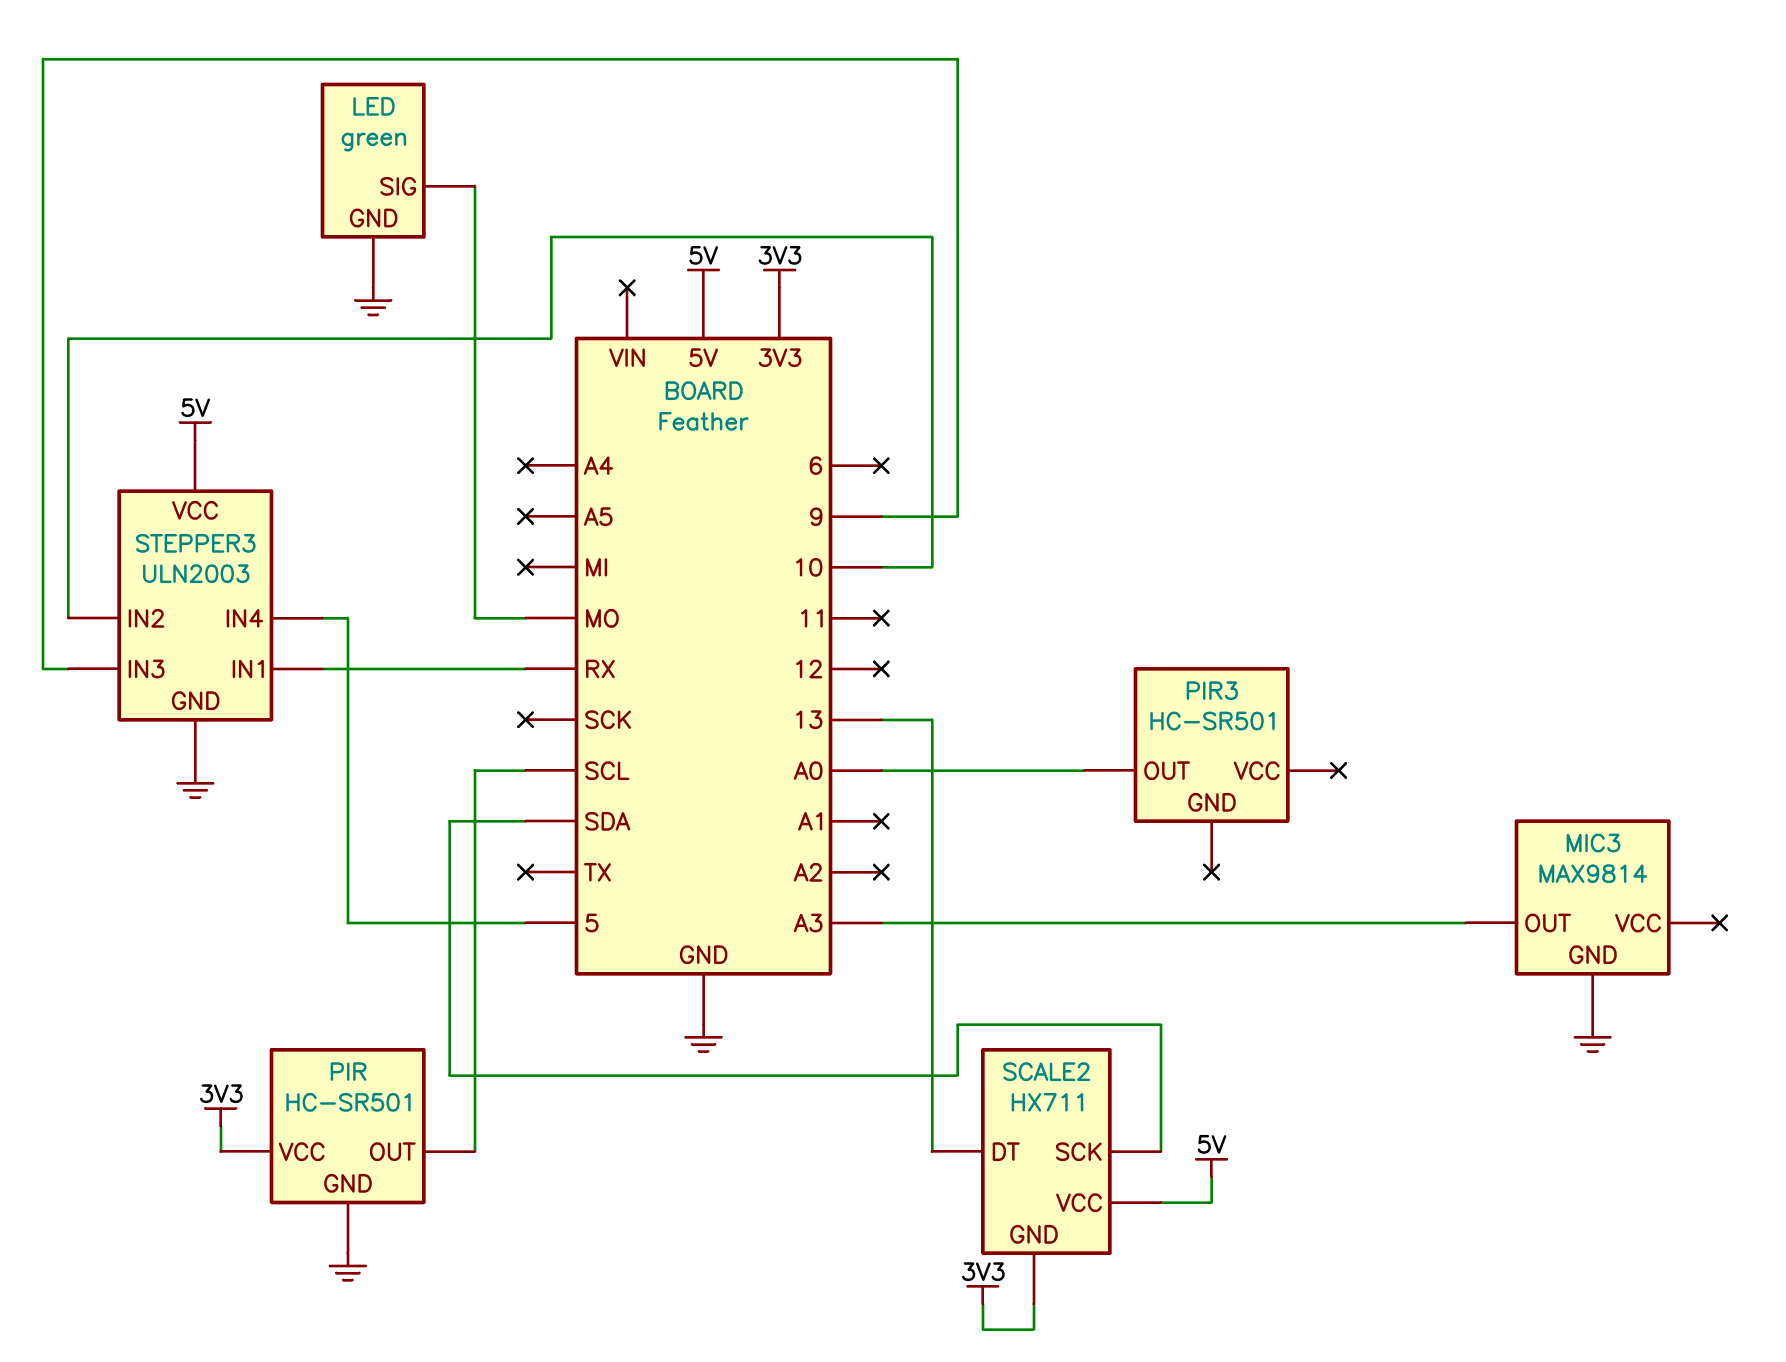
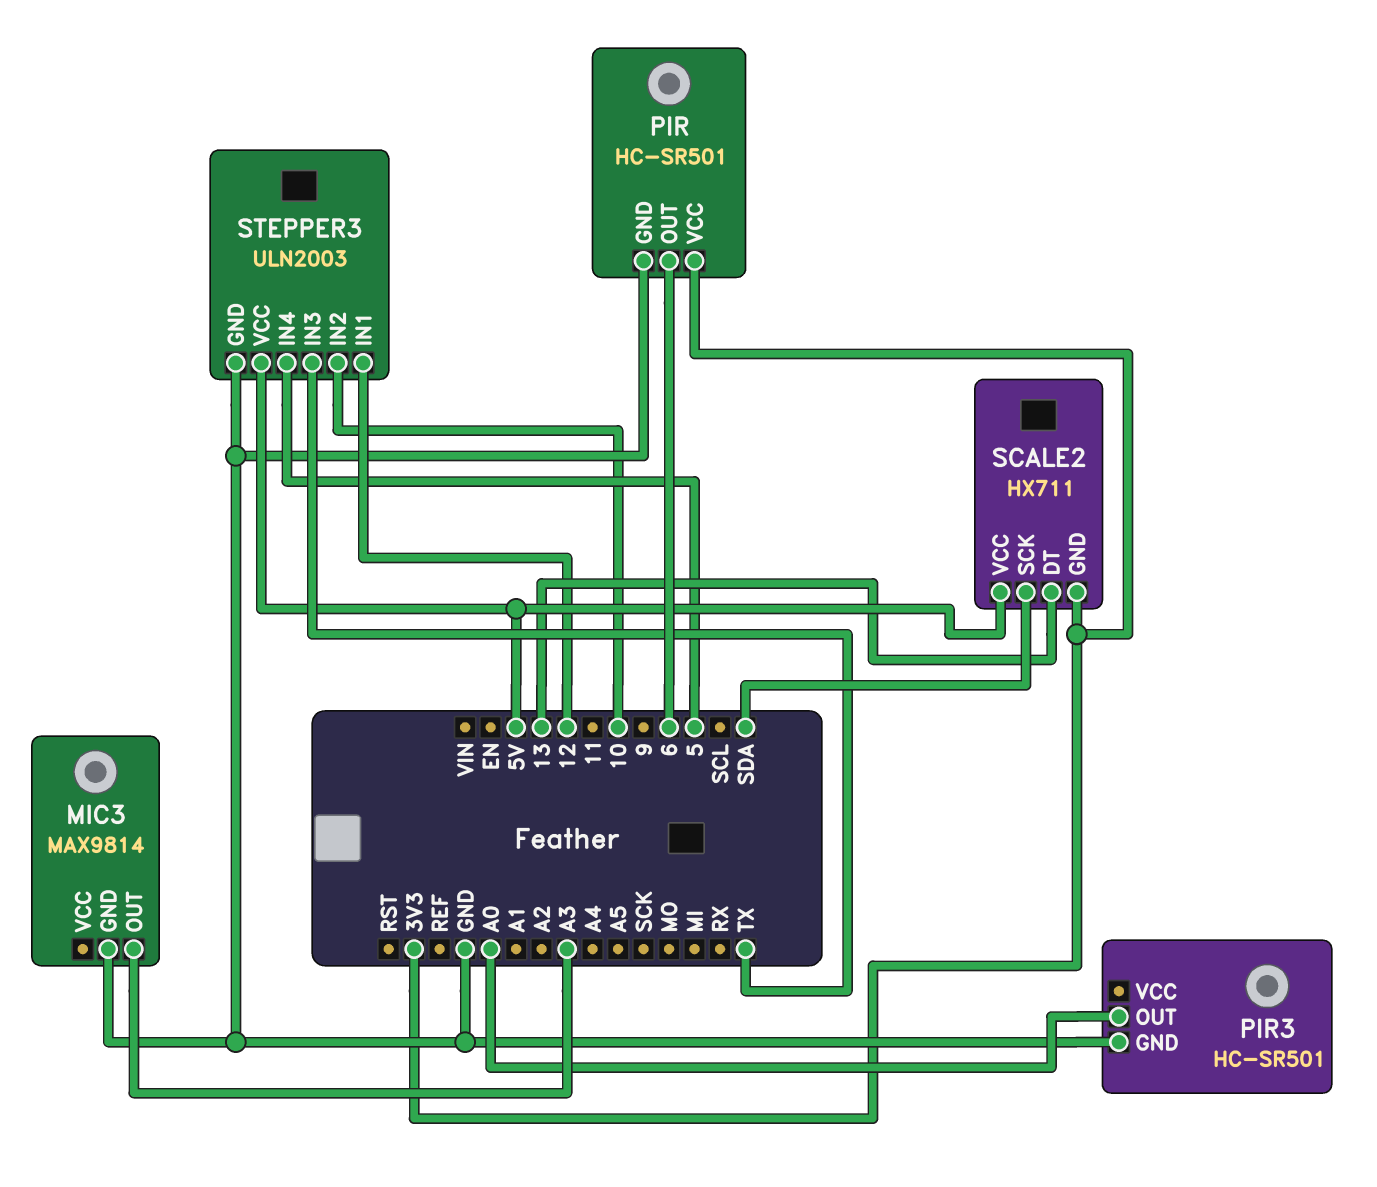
LED: green -> none
LED pin GND: GND -> none
LED pin SIG: MO -> none
PIR pin OUT: SCL -> 6
PIR3 pin GND: none -> GND
STEPPER3 pin IN1: RX -> 12
STEPPER3 pin IN3: 9 -> TX

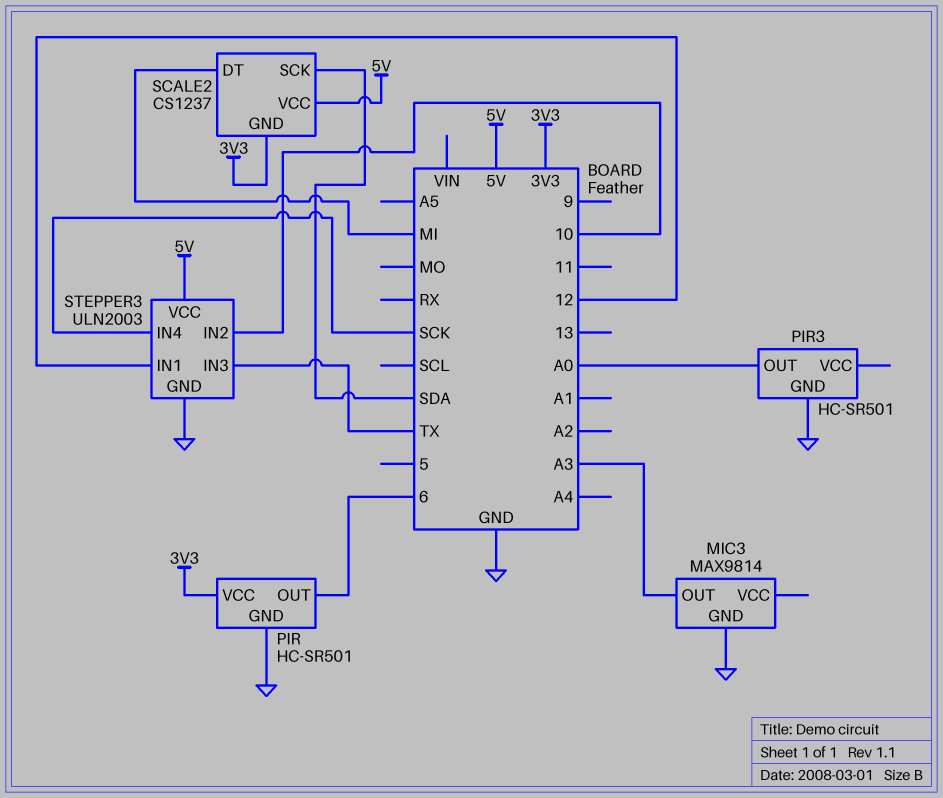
SCALE2: HX711 -> CS1237
SCALE2 pin DT: 13 -> MI
STEPPER3 pin IN4: 5 -> SCK

